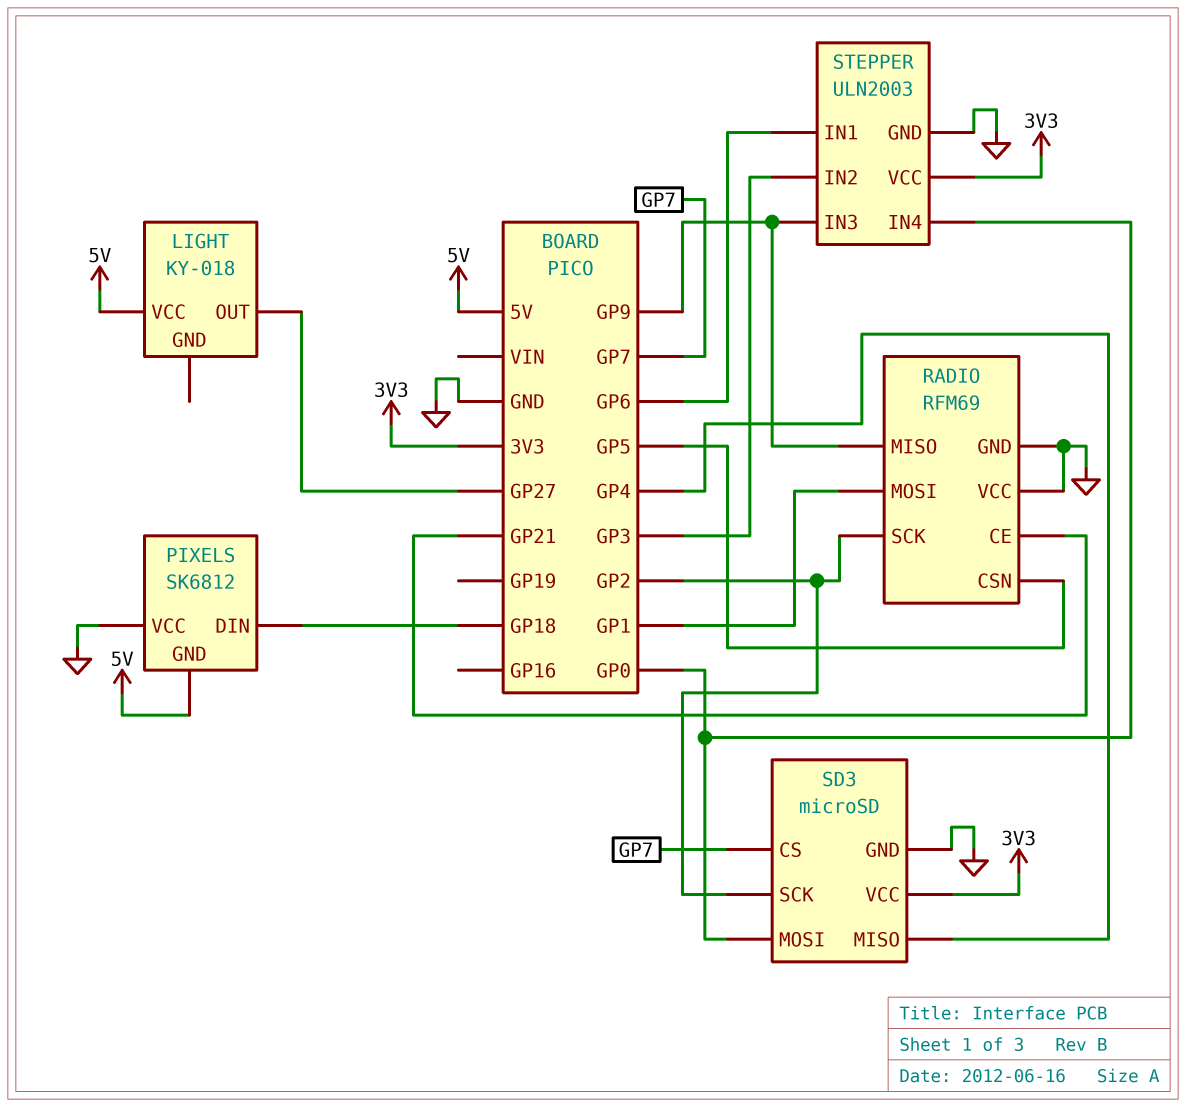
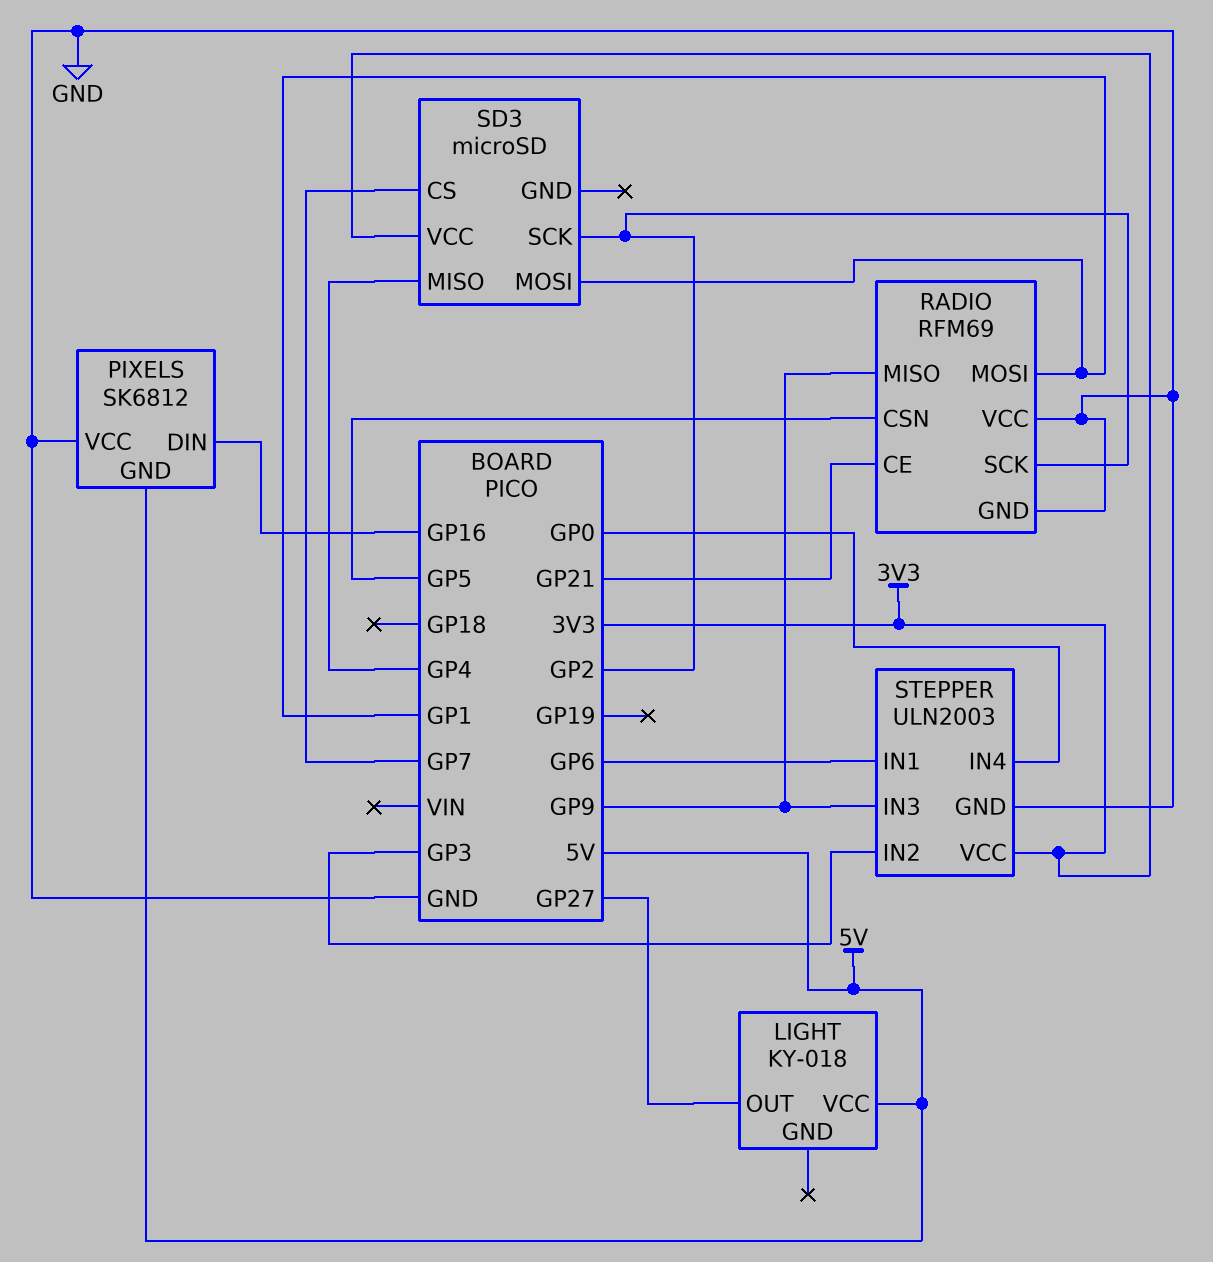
PIXELS pin DIN: GP18 -> GP16
SD3 pin GND: GND -> none
SD3 pin MOSI: GP0 -> GP1

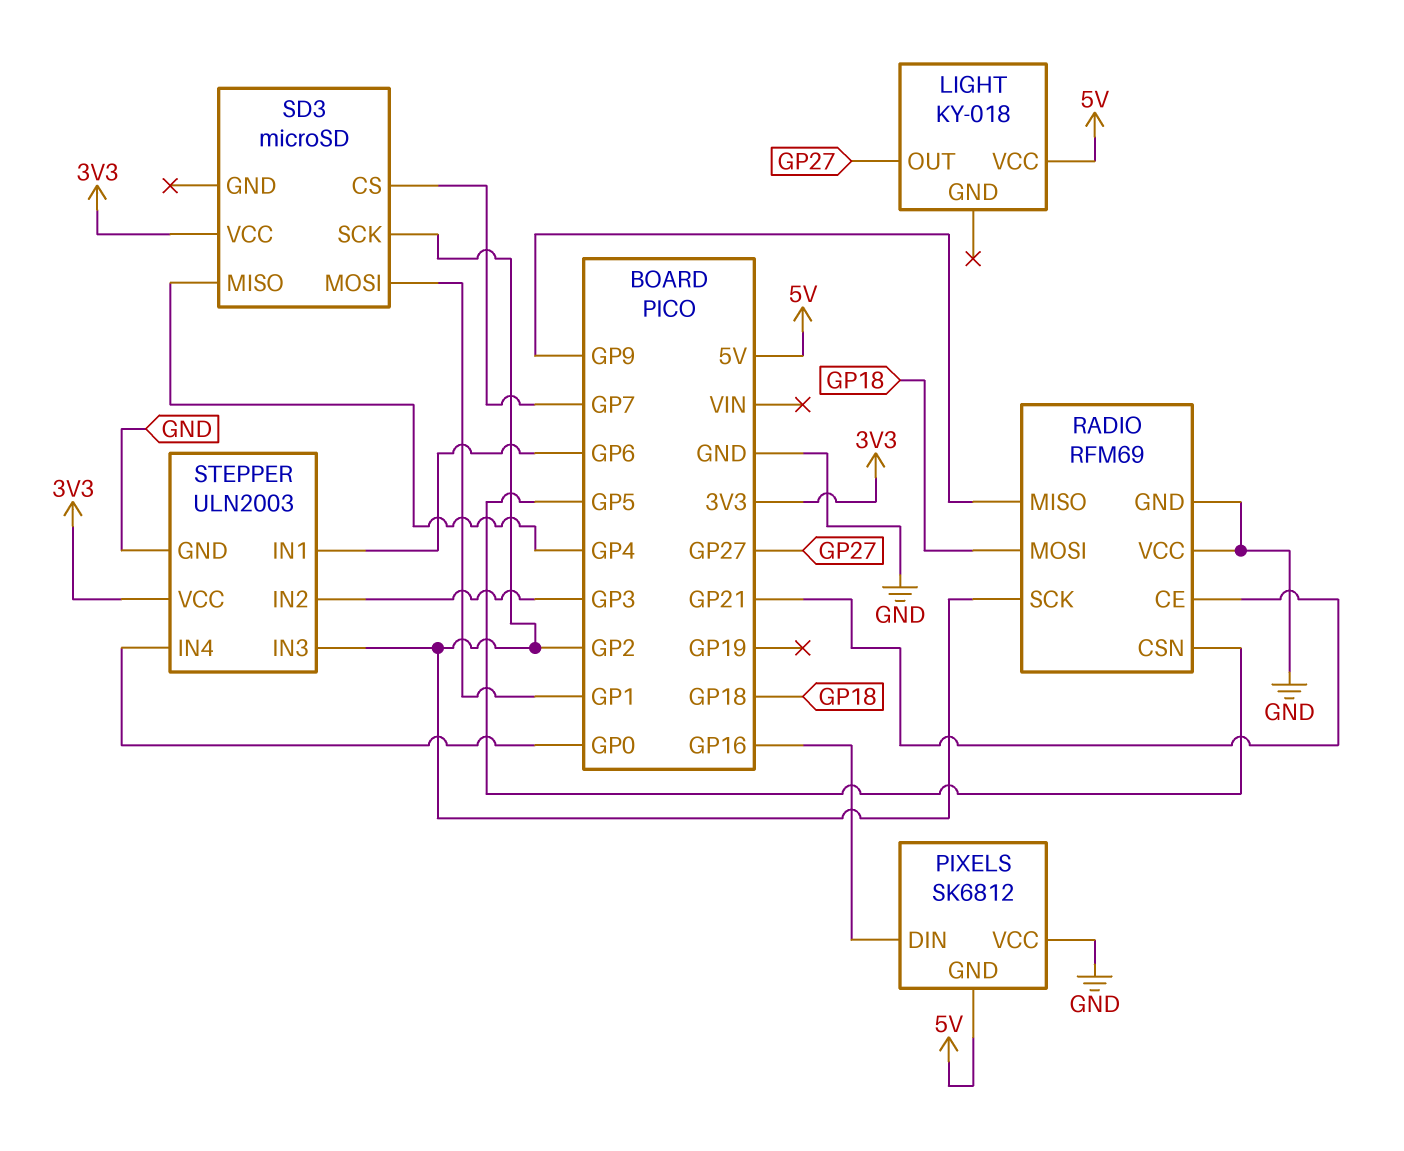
RADIO pin MOSI: GP1 -> GP18
STEPPER pin IN3: GP9 -> GP2

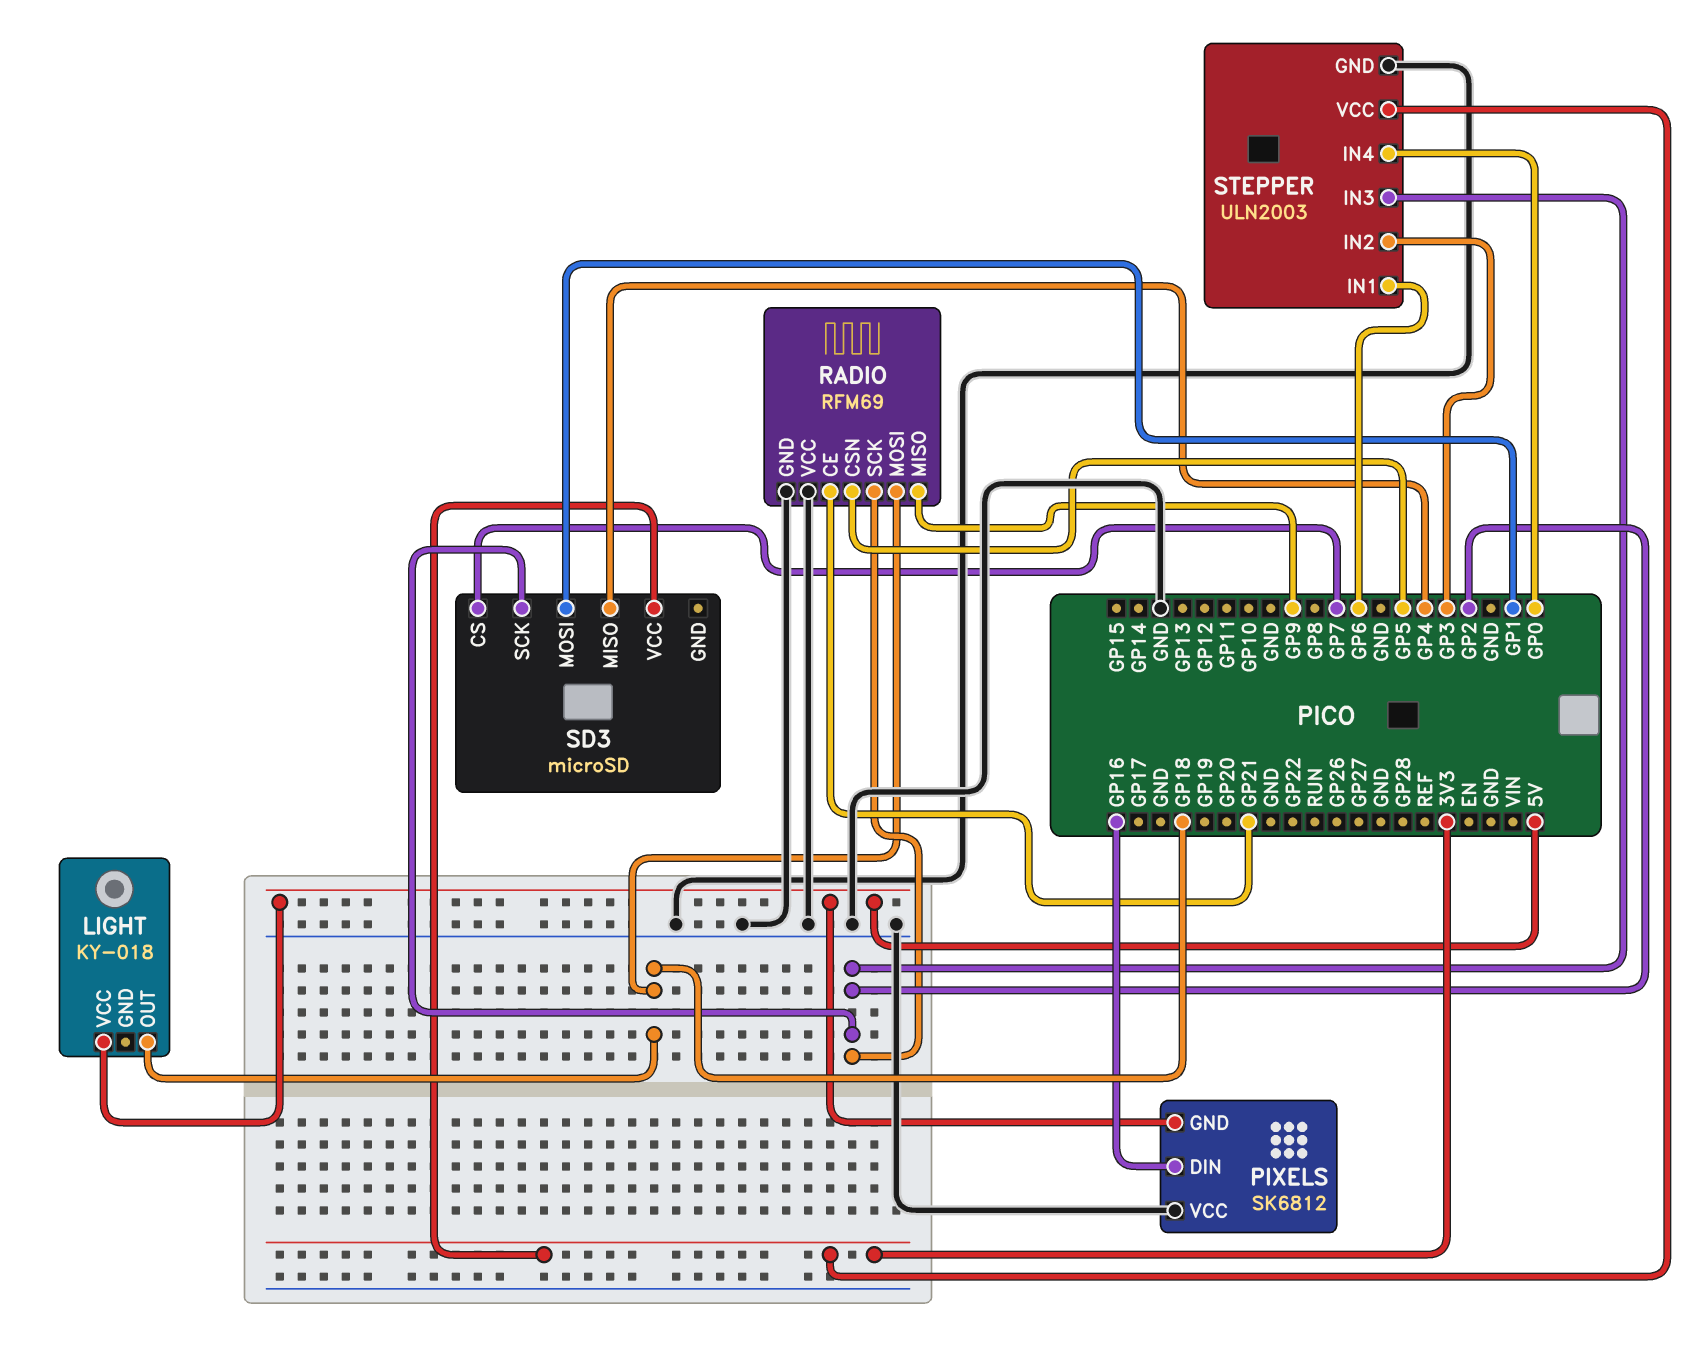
LIGHT pin OUT: GP27 -> GP18

